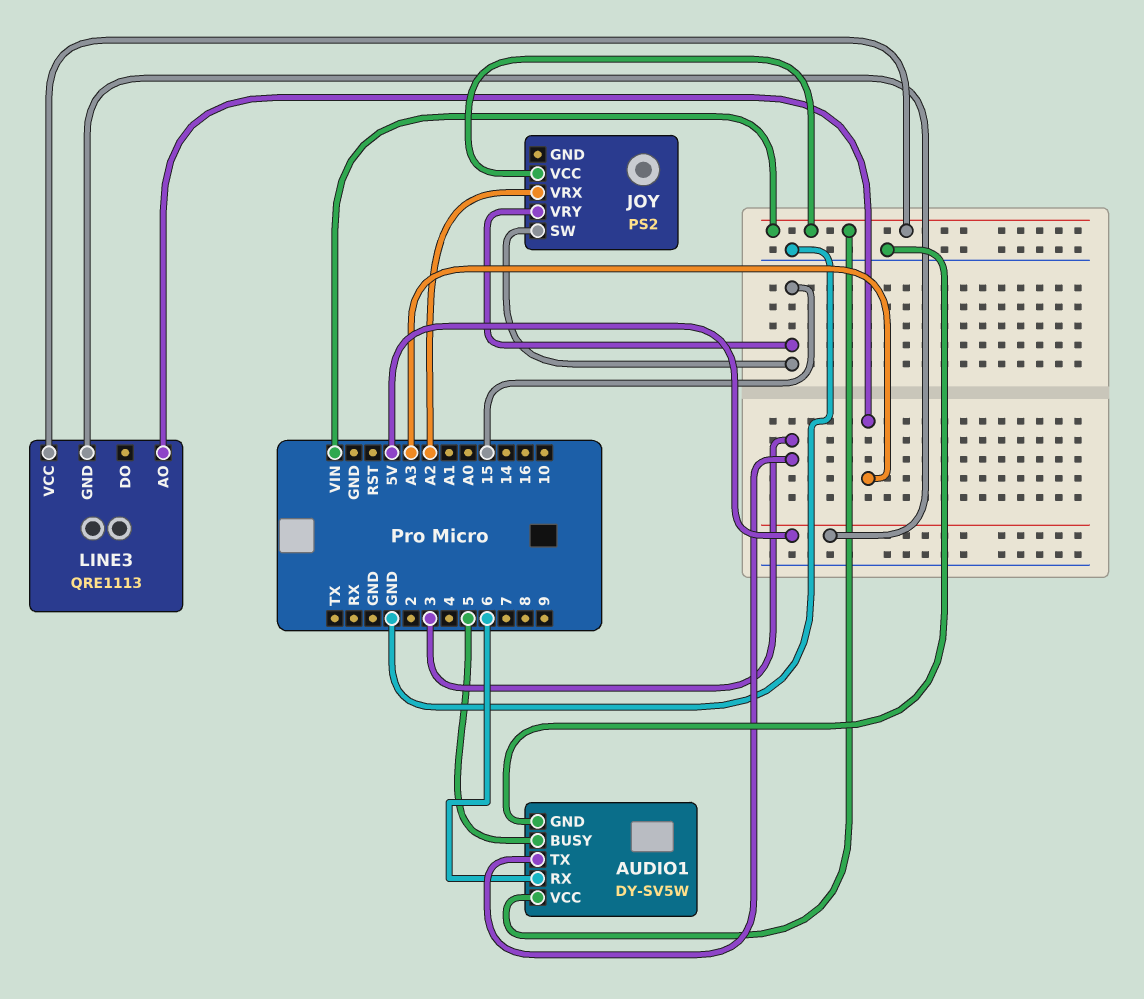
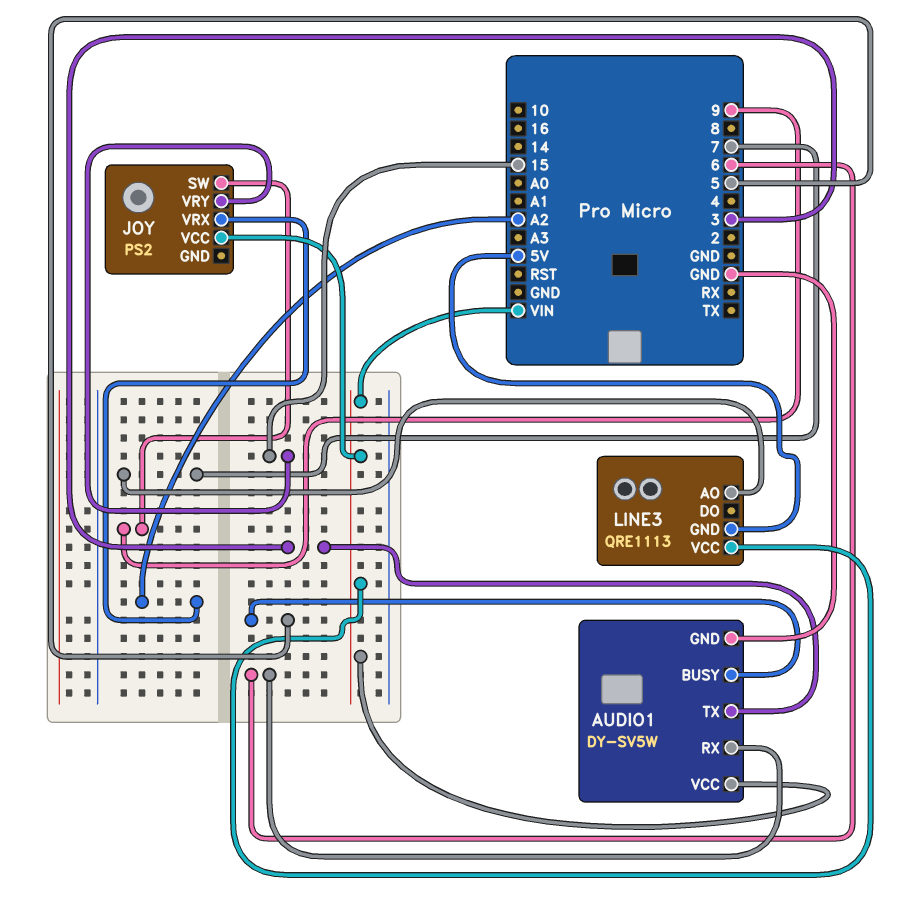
JOY pin SW: 15 -> 9
LINE3 pin AO: A3 -> 7

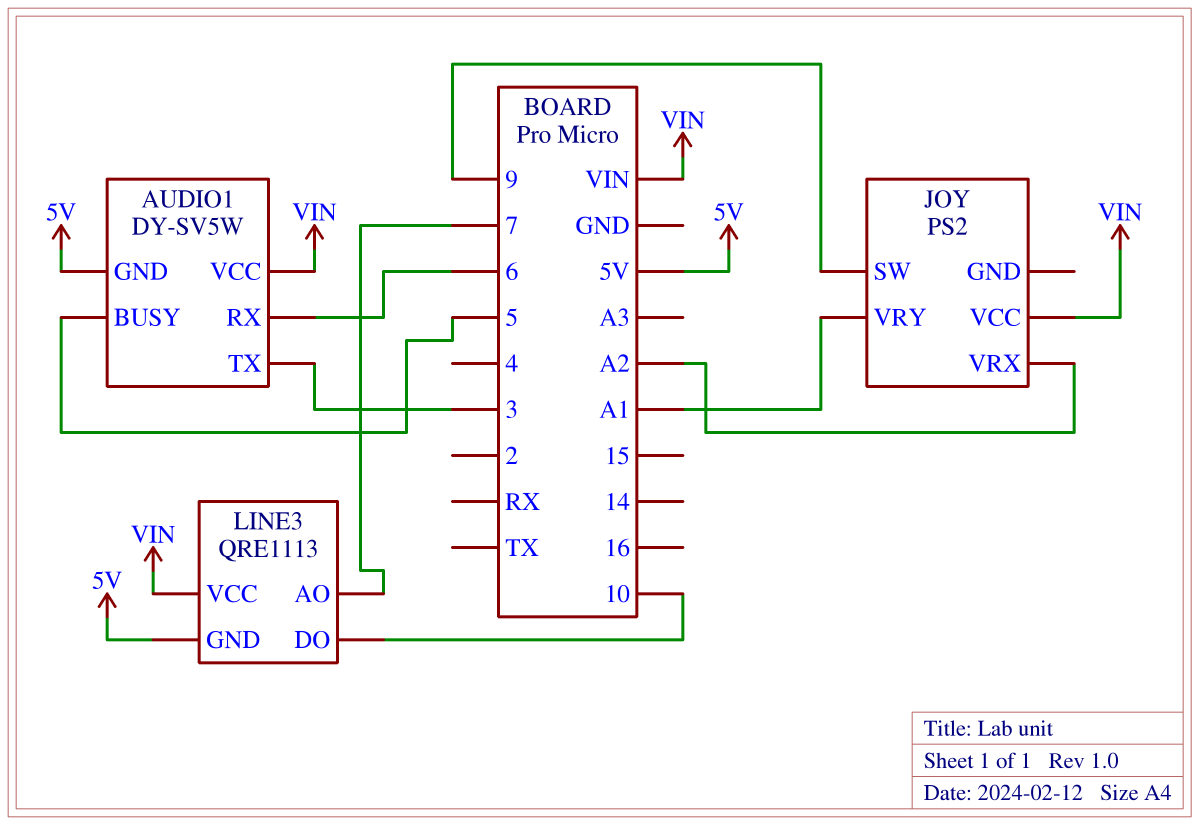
AUDIO1 pin GND: GND -> 5V
JOY pin VRY: 15 -> A1
LINE3 pin DO: none -> 10

